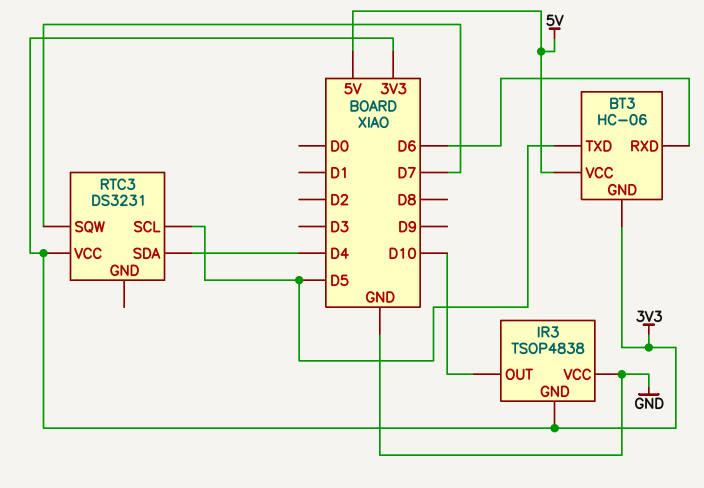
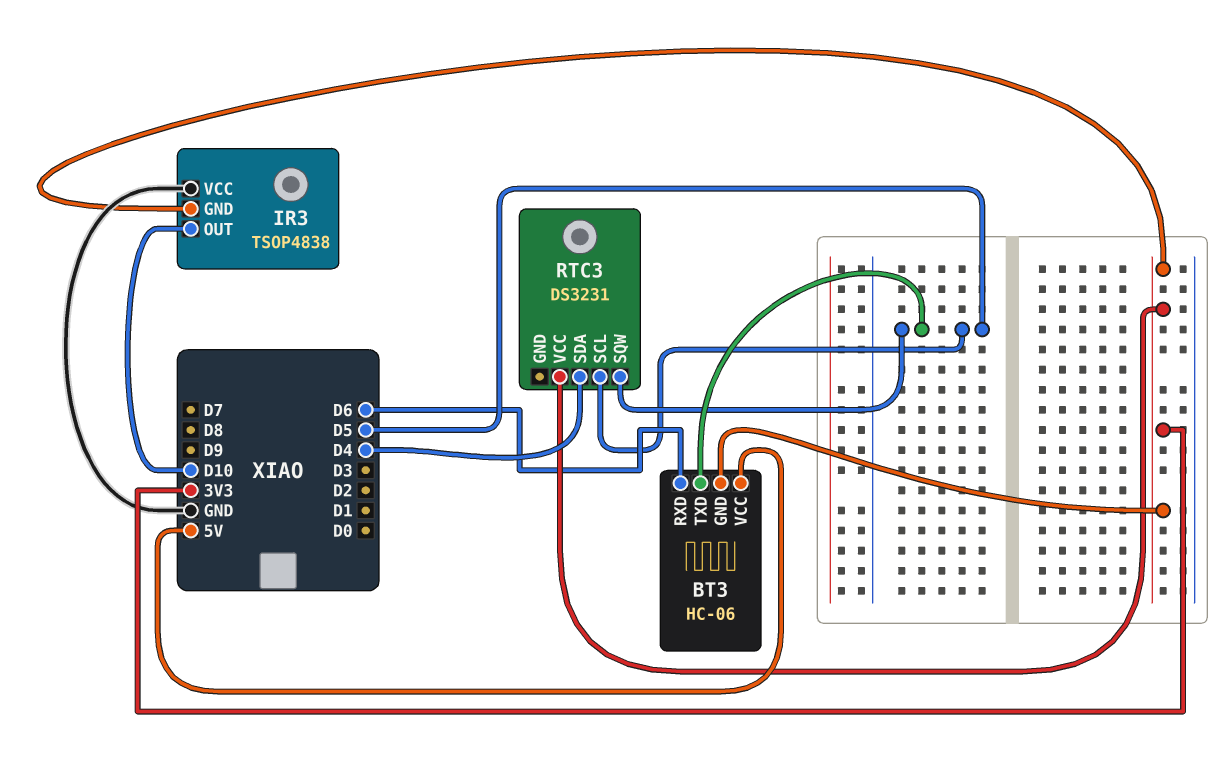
RTC3 pin SQW: D7 -> D5

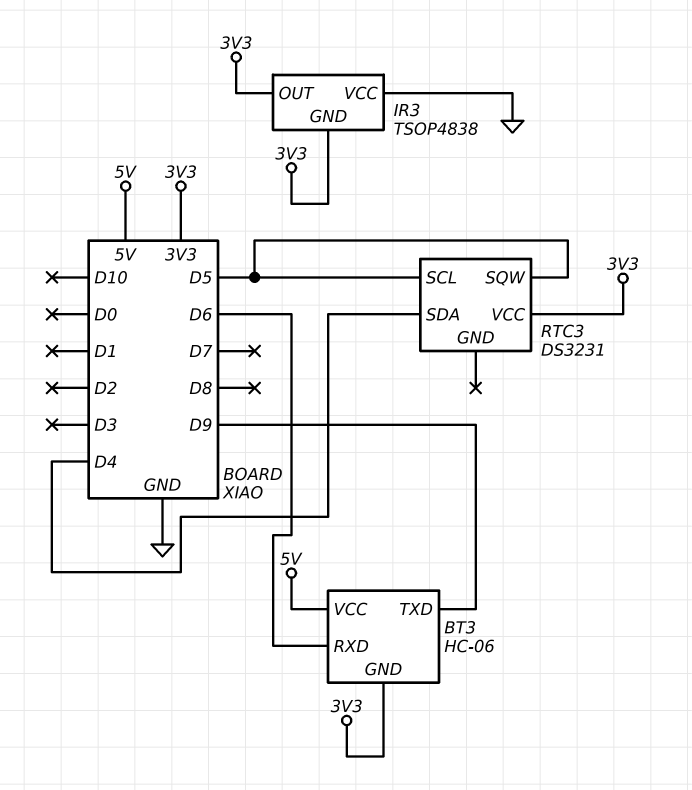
BT3 pin TXD: D5 -> D9
IR3 pin OUT: D10 -> 3V3

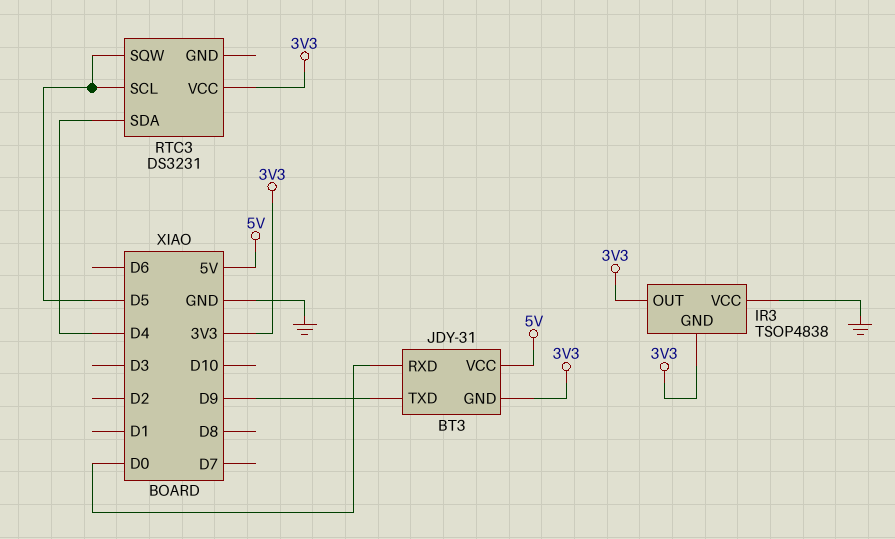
BT3: HC-06 -> JDY-31
BT3 pin RXD: D6 -> D0

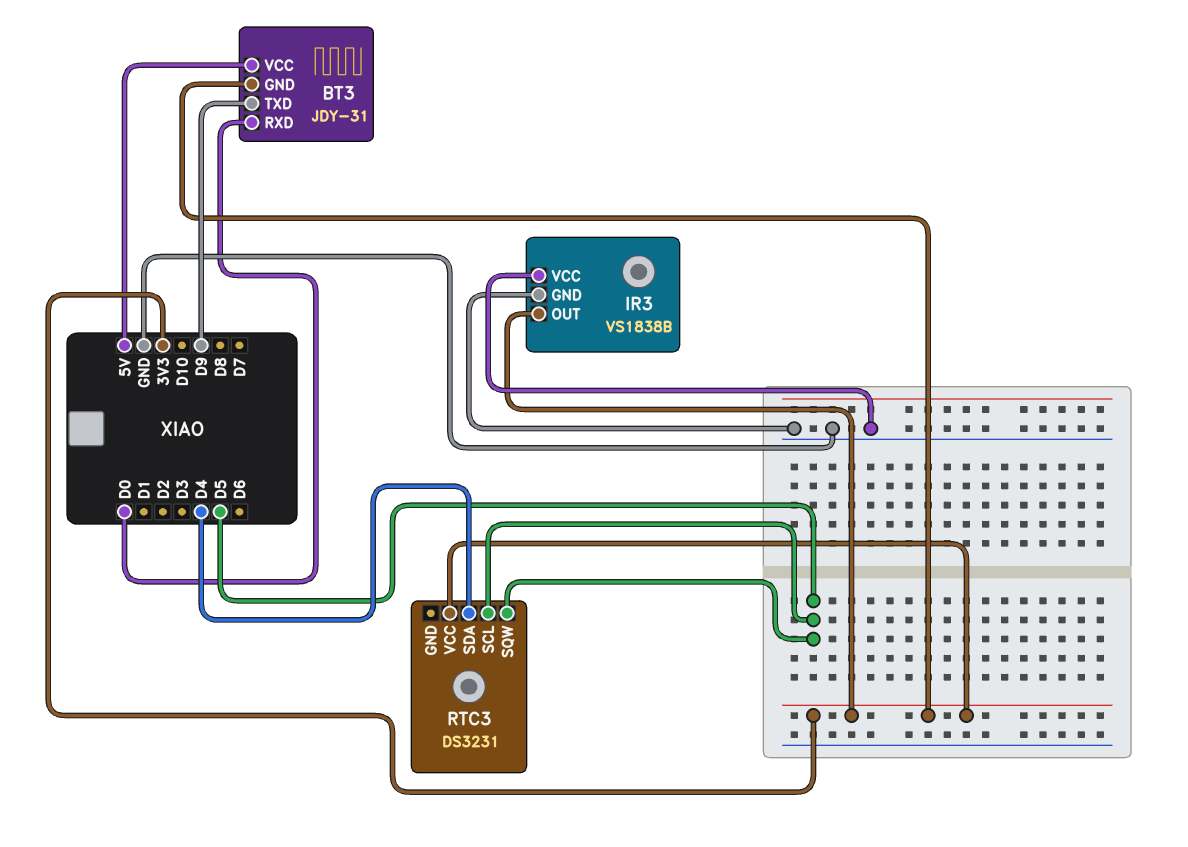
IR3: TSOP4838 -> VS1838B
IR3 pin GND: 3V3 -> GND

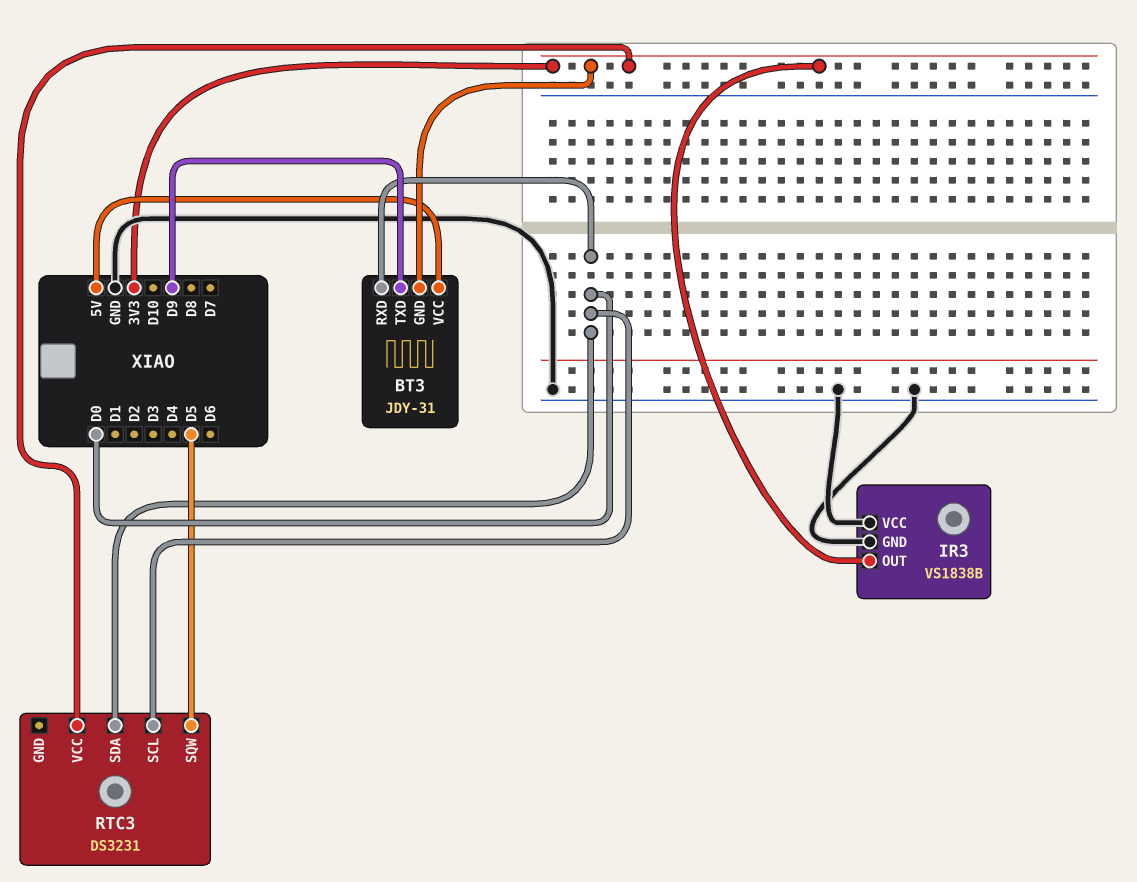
RTC3 pin SCL: D5 -> D0
RTC3 pin SDA: D4 -> D0

